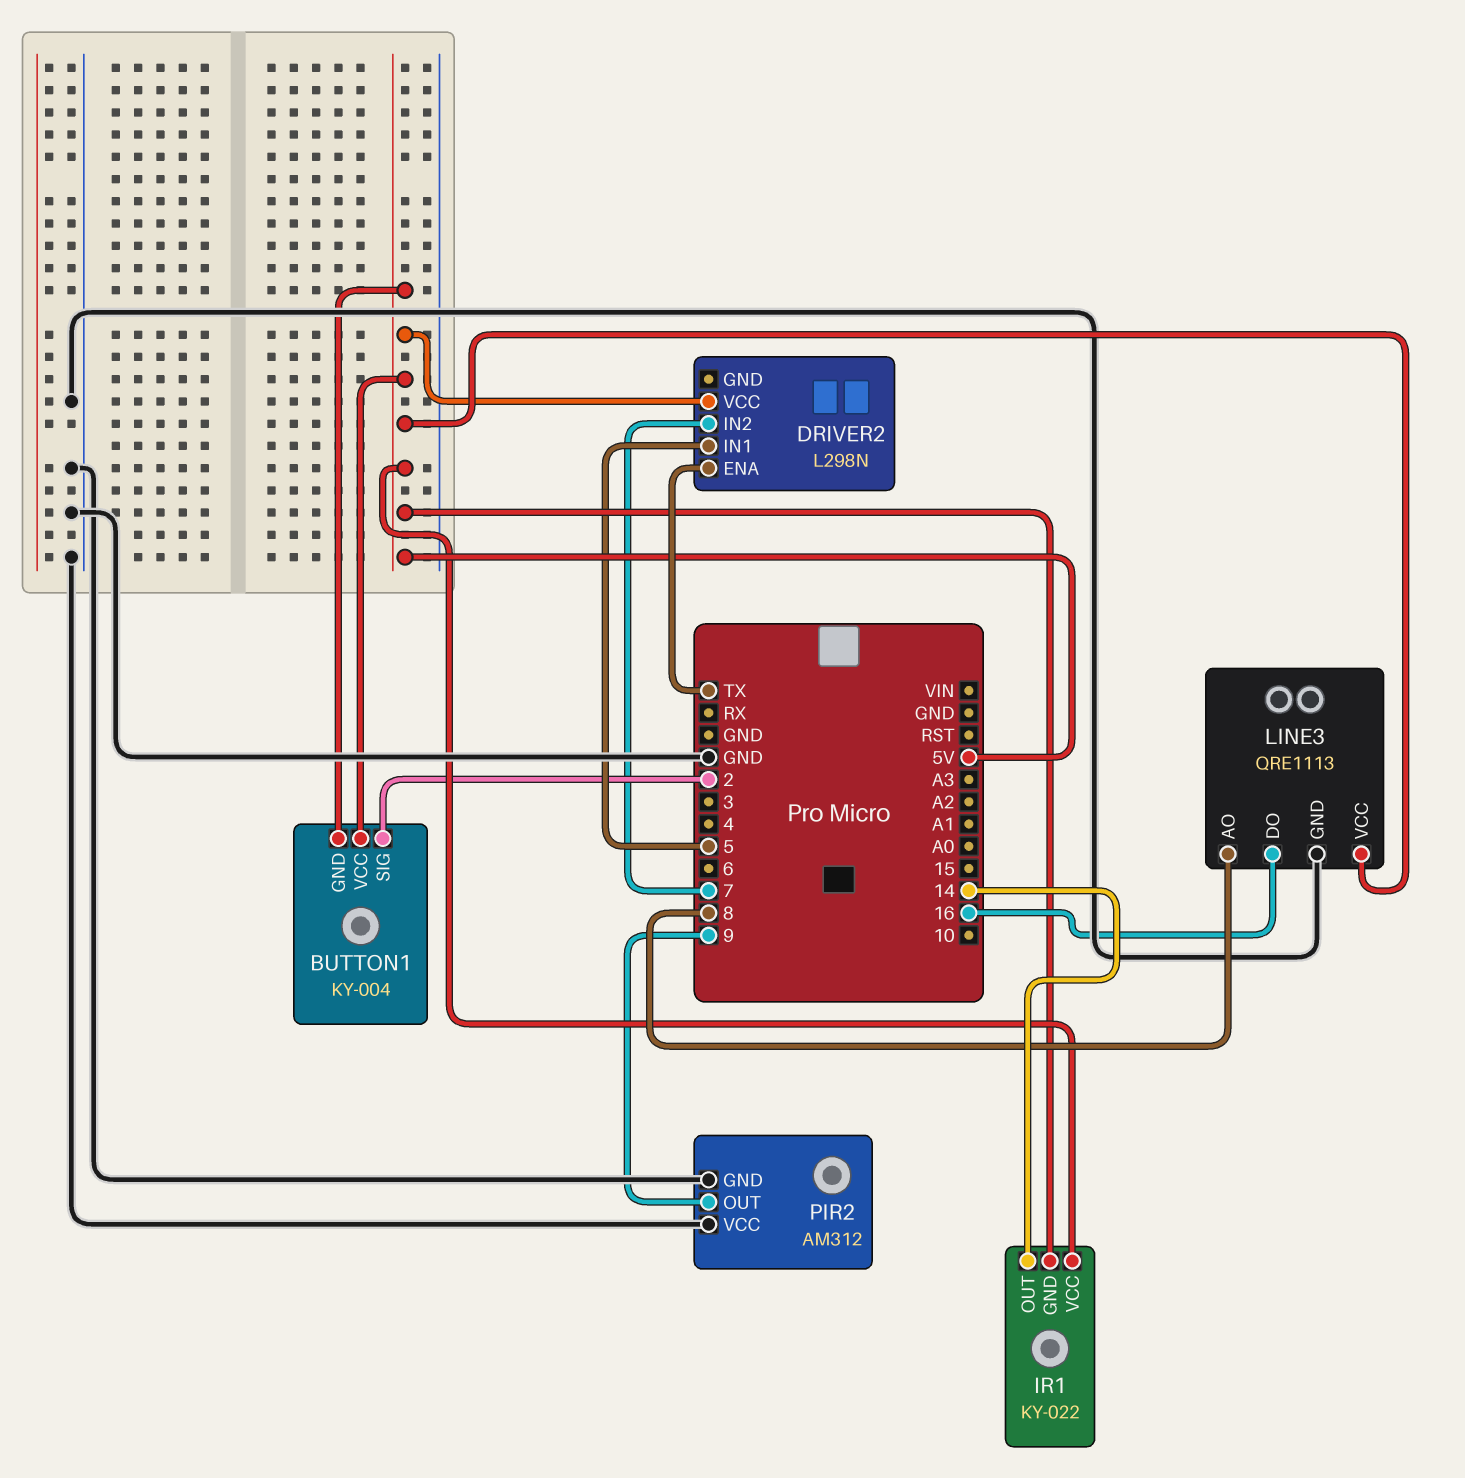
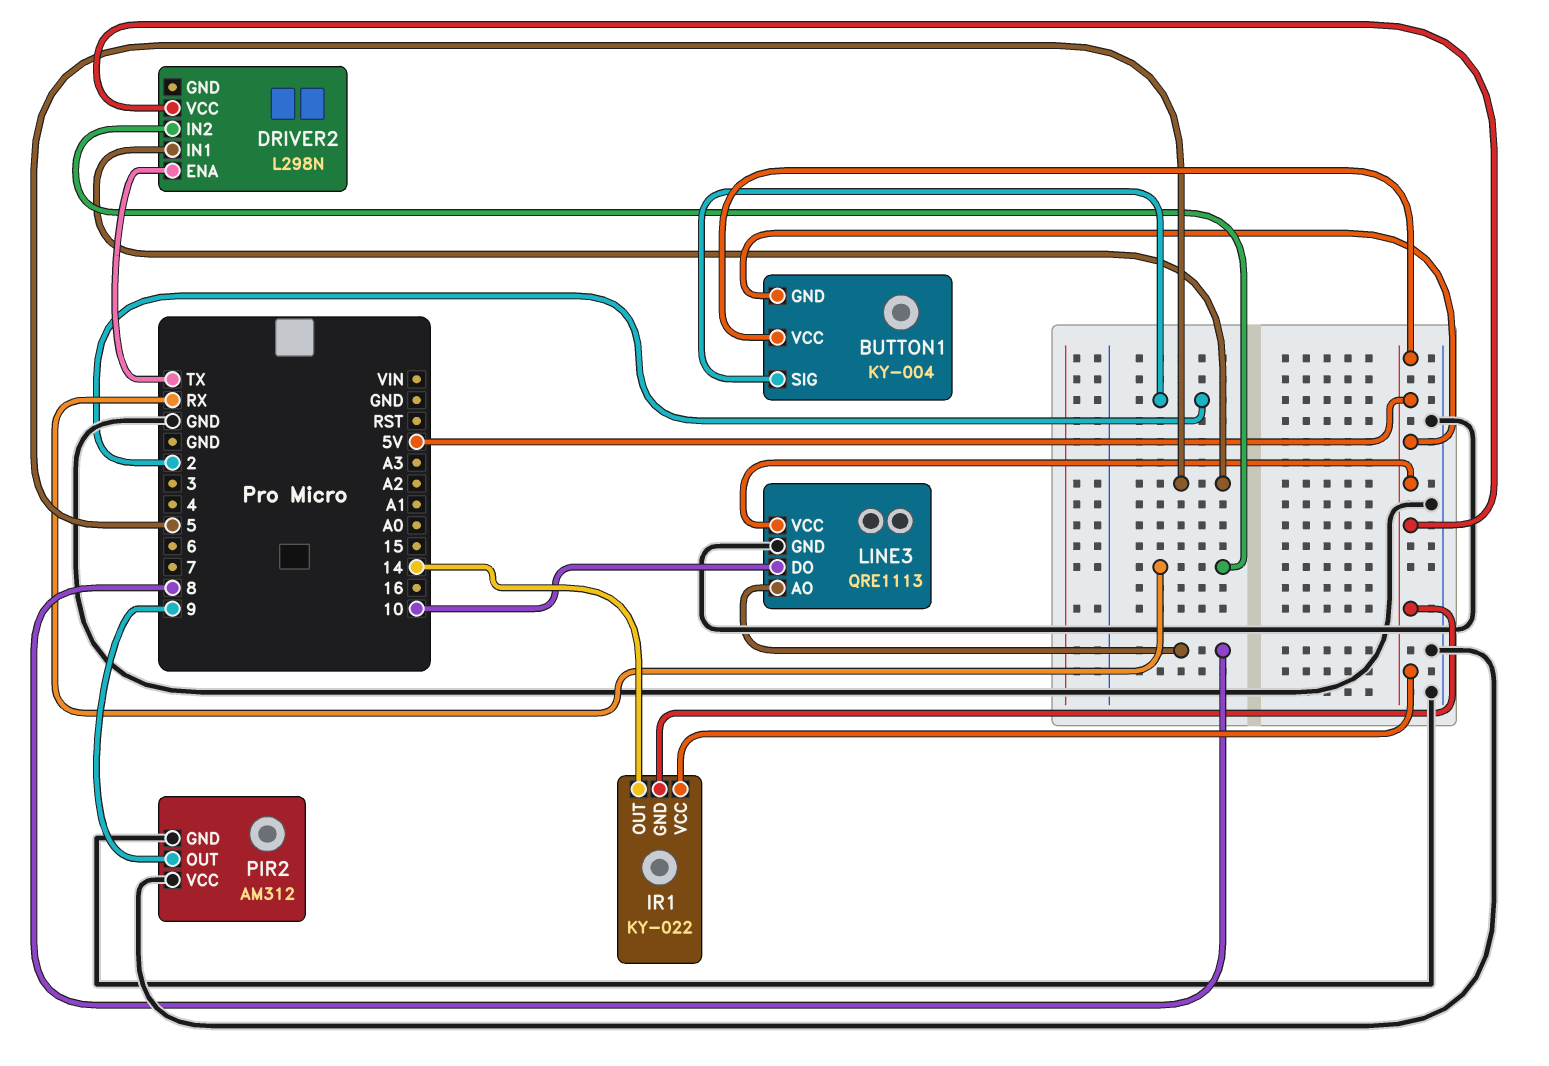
DRIVER2 pin IN2: 7 -> RX
LINE3 pin DO: 16 -> 10

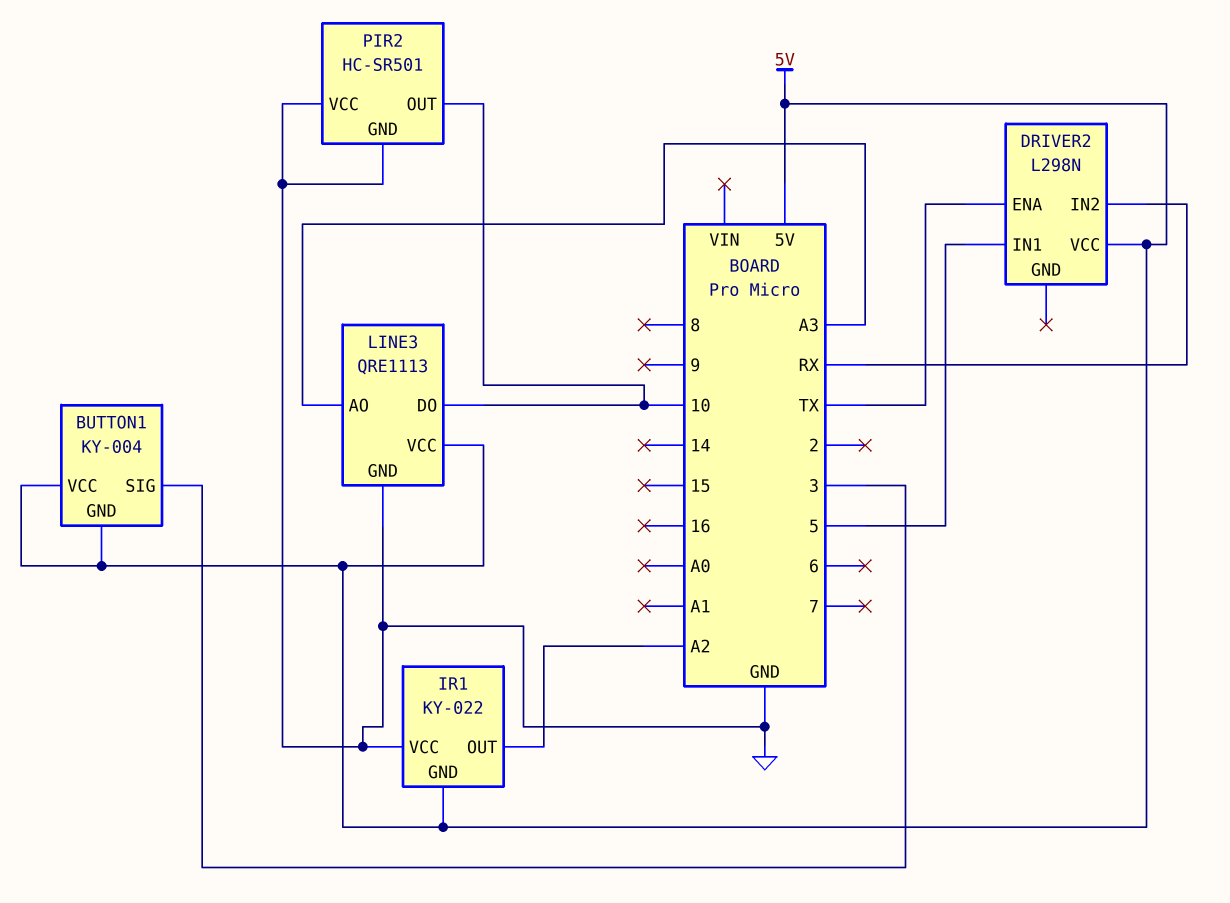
BUTTON1 pin SIG: 2 -> 3
IR1 pin OUT: 14 -> A2
IR1 pin VCC: 5V -> GND
LINE3 pin AO: 8 -> A3
PIR2: AM312 -> HC-SR501
PIR2 pin OUT: 9 -> 10

